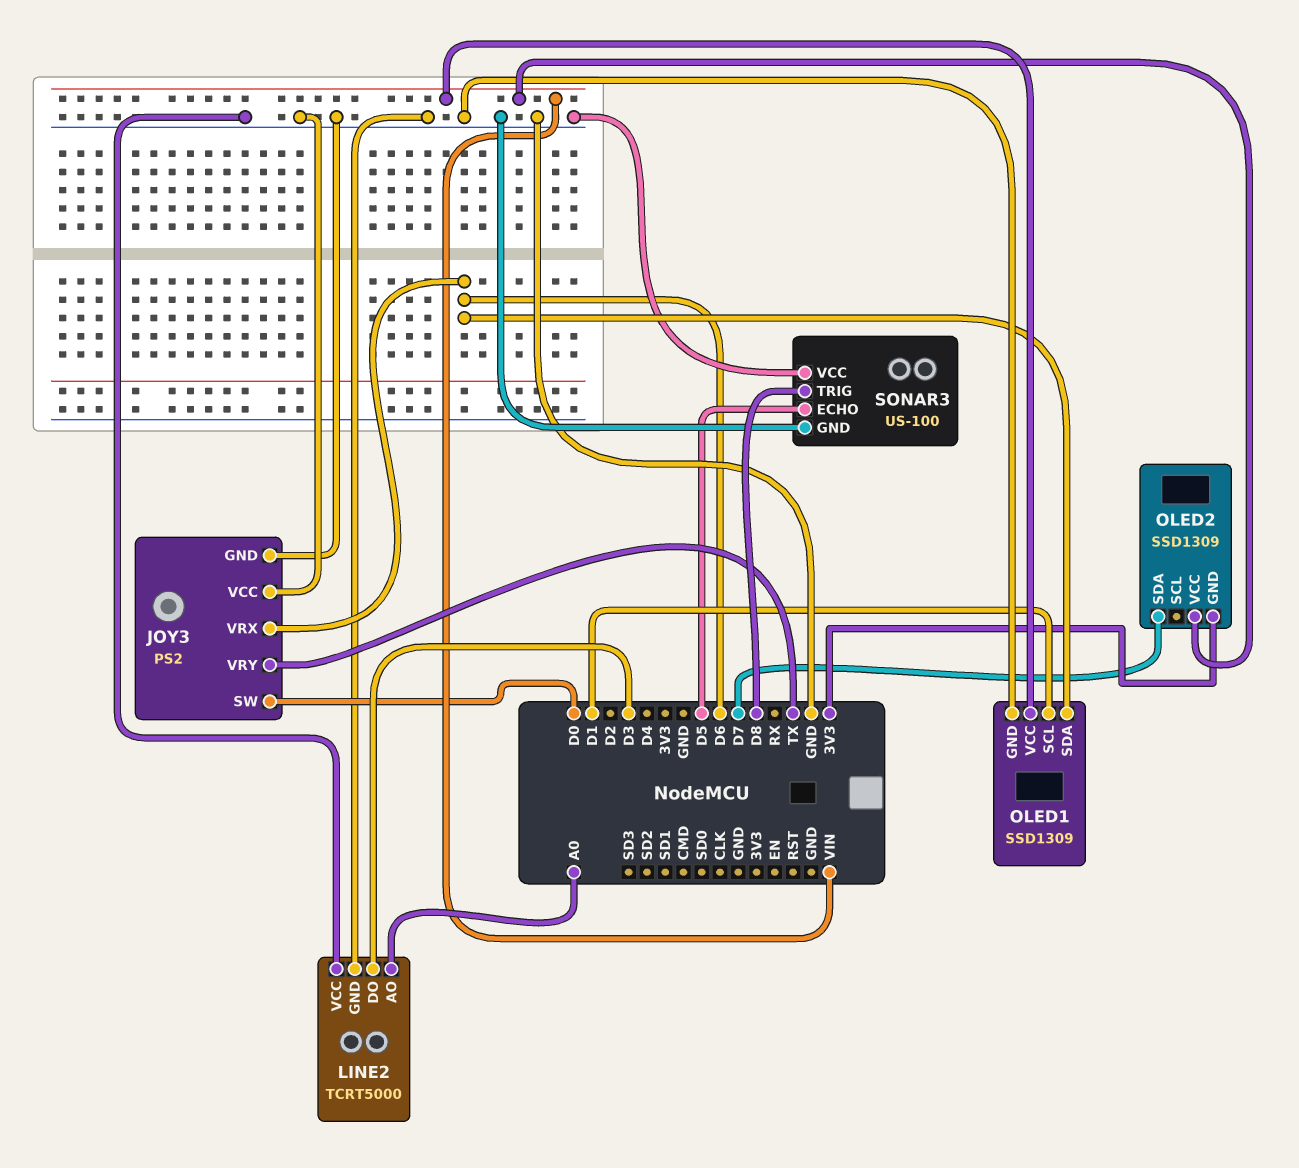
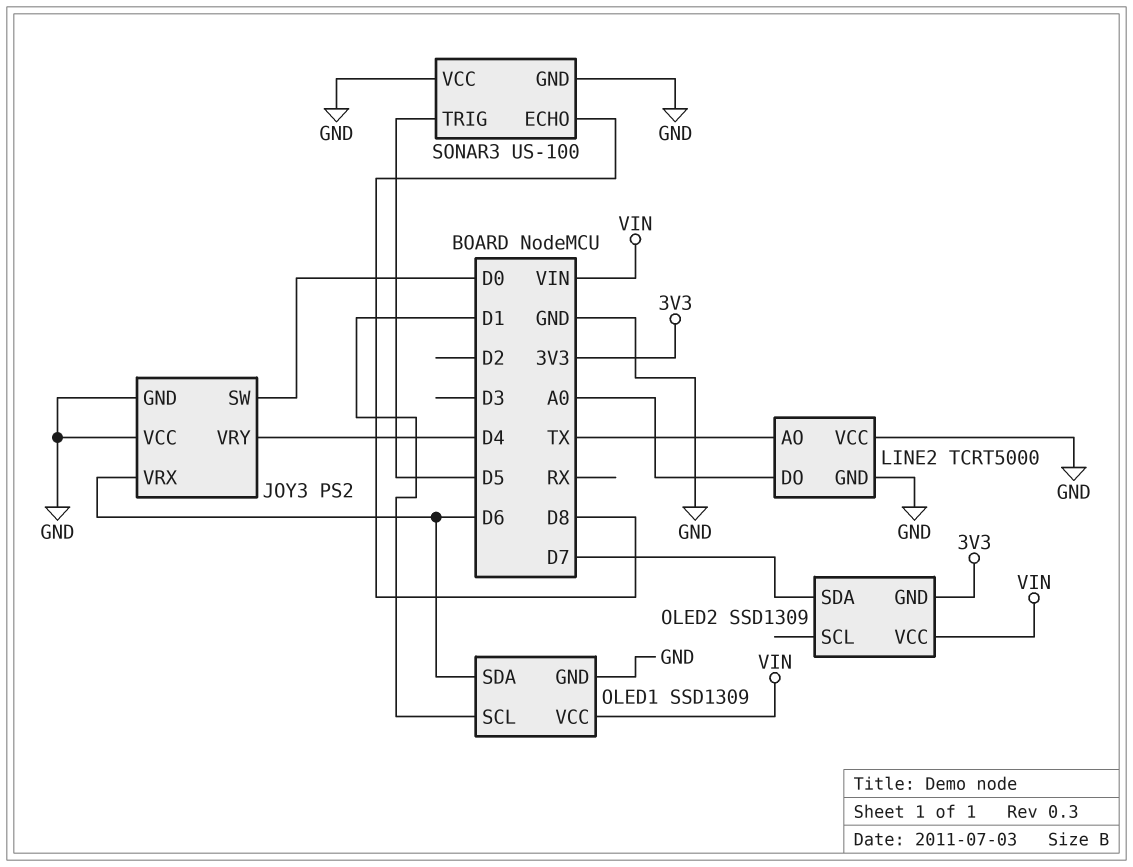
JOY3 pin VRY: TX -> D4
LINE2 pin AO: A0 -> TX
LINE2 pin DO: D3 -> A0
SONAR3 pin ECHO: D5 -> D8
SONAR3 pin TRIG: D8 -> D5

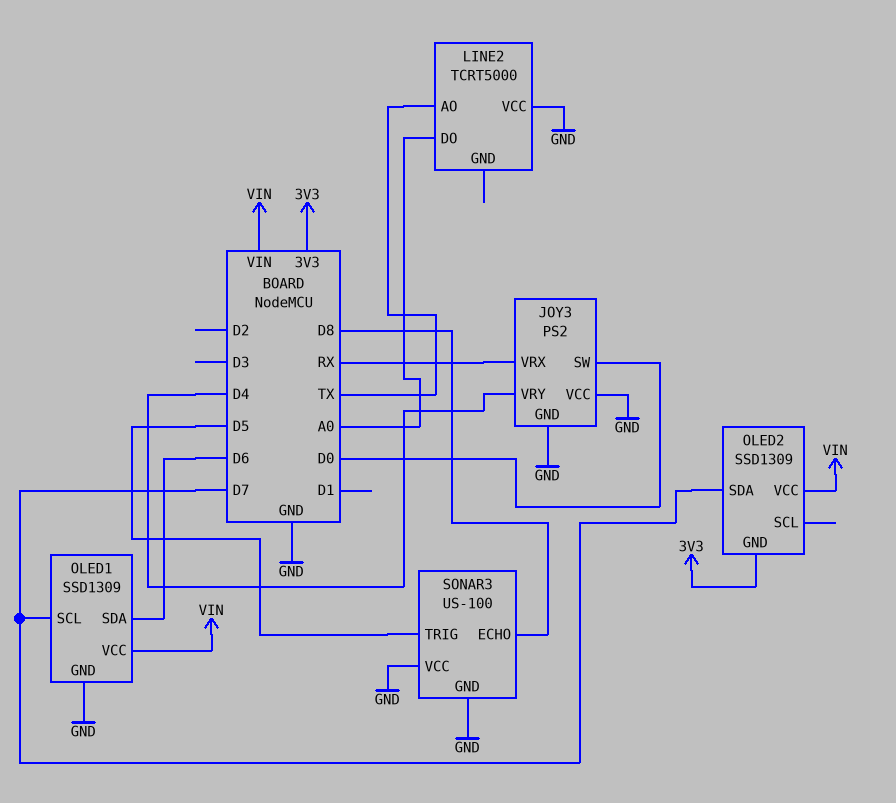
JOY3 pin VRX: D6 -> RX
LINE2 pin GND: GND -> none
OLED1 pin SCL: D1 -> D7

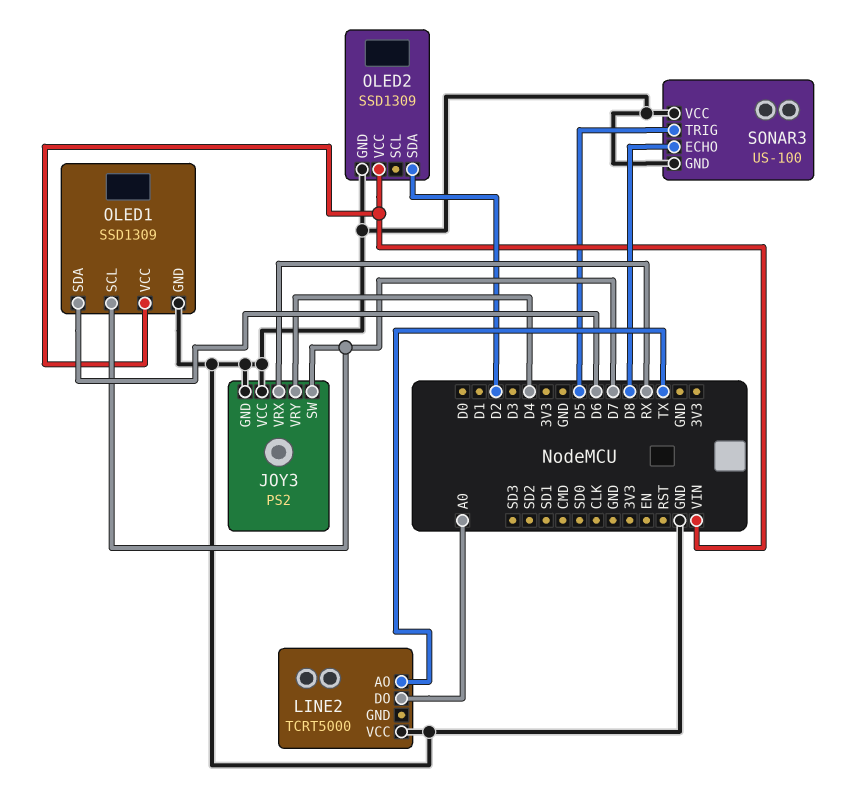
JOY3 pin SW: D0 -> D7
OLED2 pin GND: 3V3 -> GND
OLED2 pin SDA: D7 -> D2

